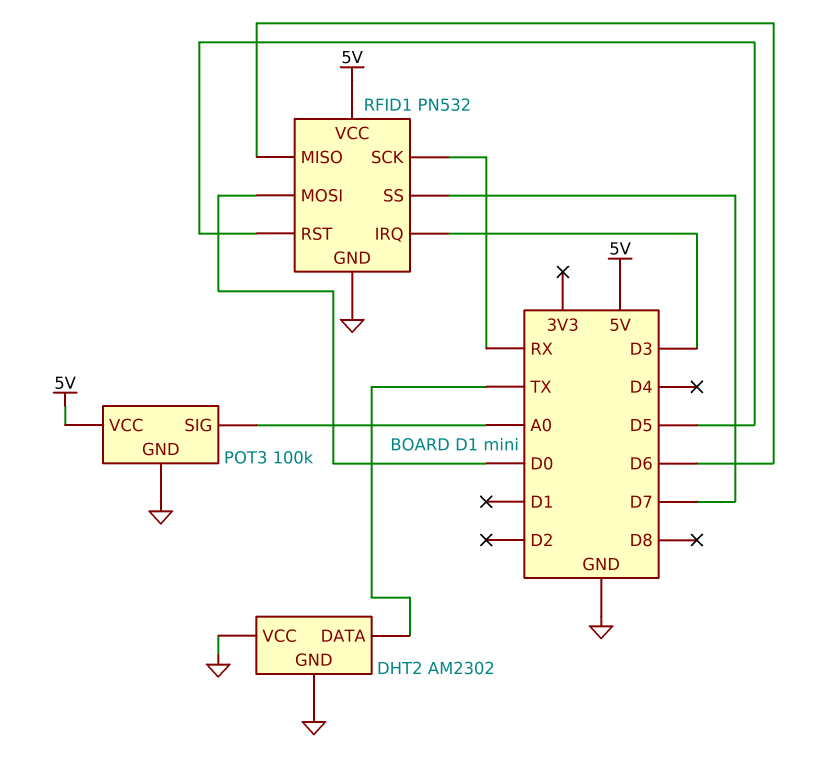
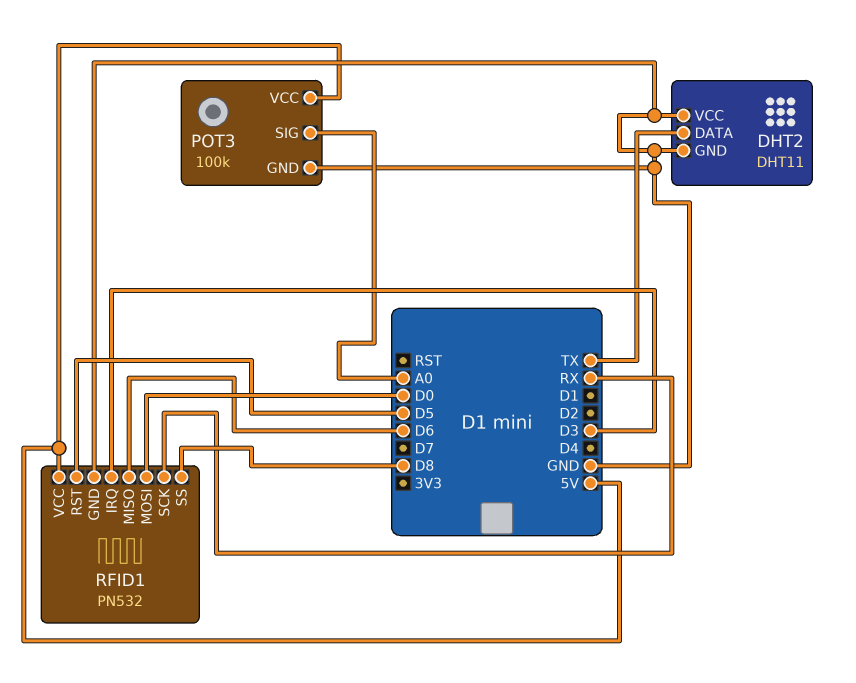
DHT2: AM2302 -> DHT11
RFID1 pin SS: D7 -> D8

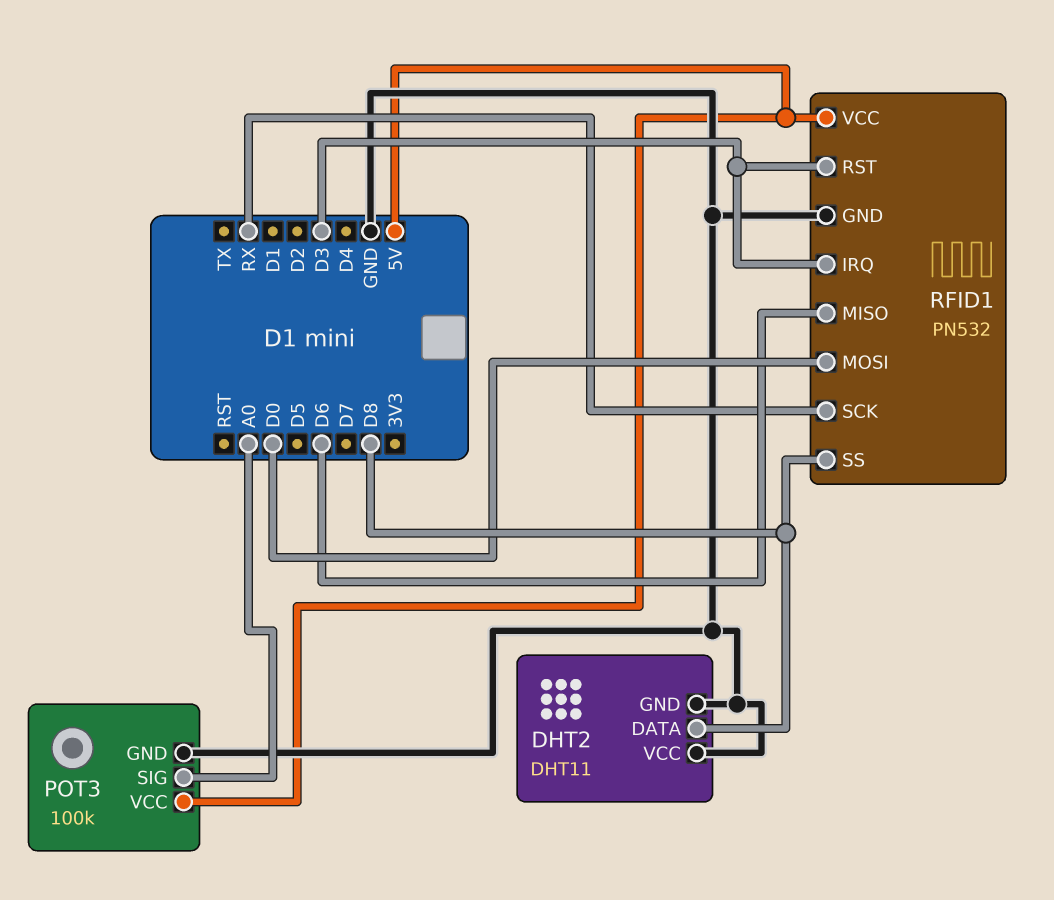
DHT2 pin DATA: TX -> D8
RFID1 pin RST: D5 -> D3

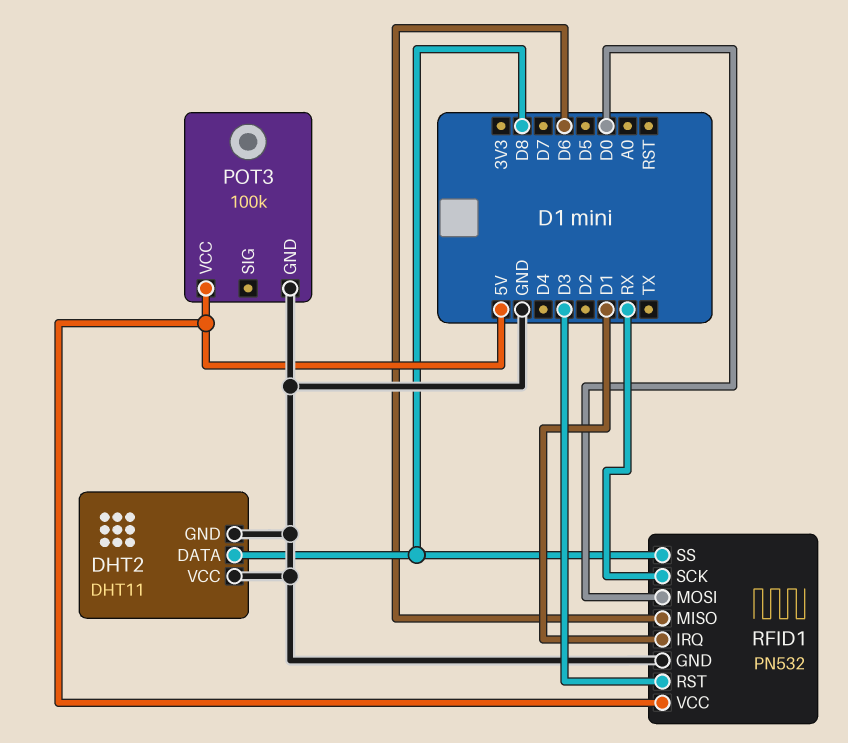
POT3 pin SIG: A0 -> none
RFID1 pin IRQ: D3 -> D1

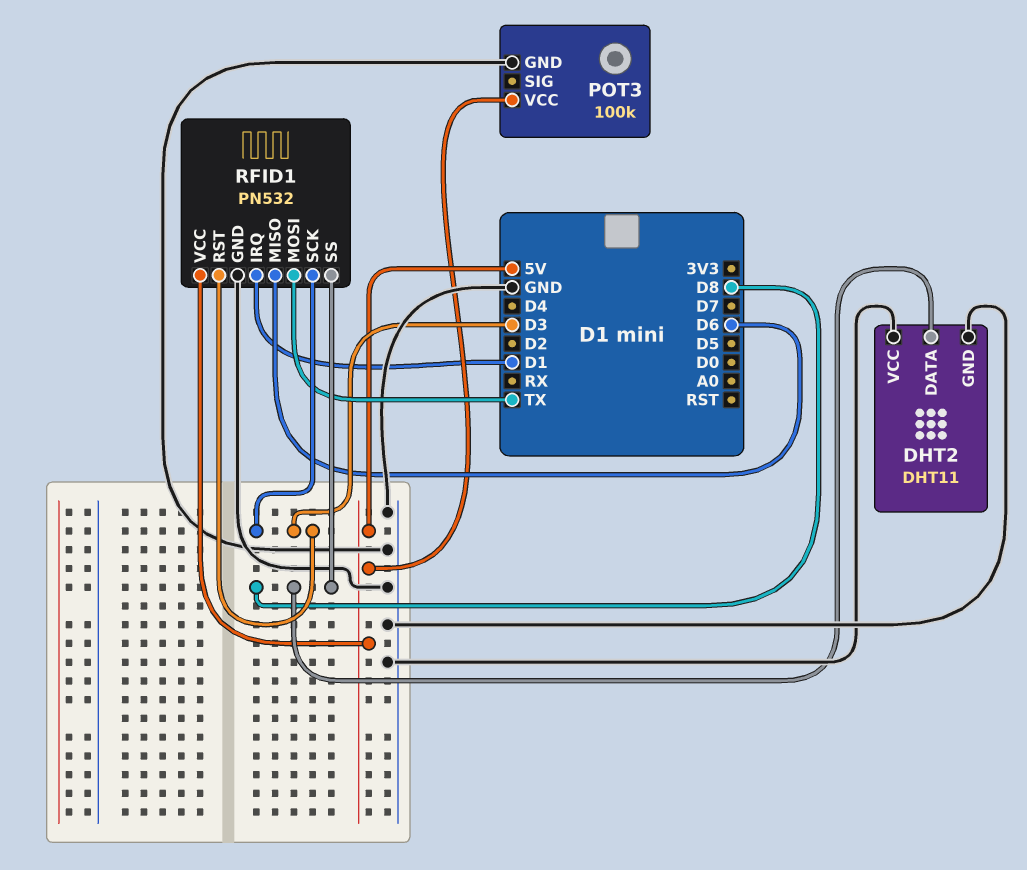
RFID1 pin MOSI: D0 -> TX
RFID1 pin SCK: RX -> D3

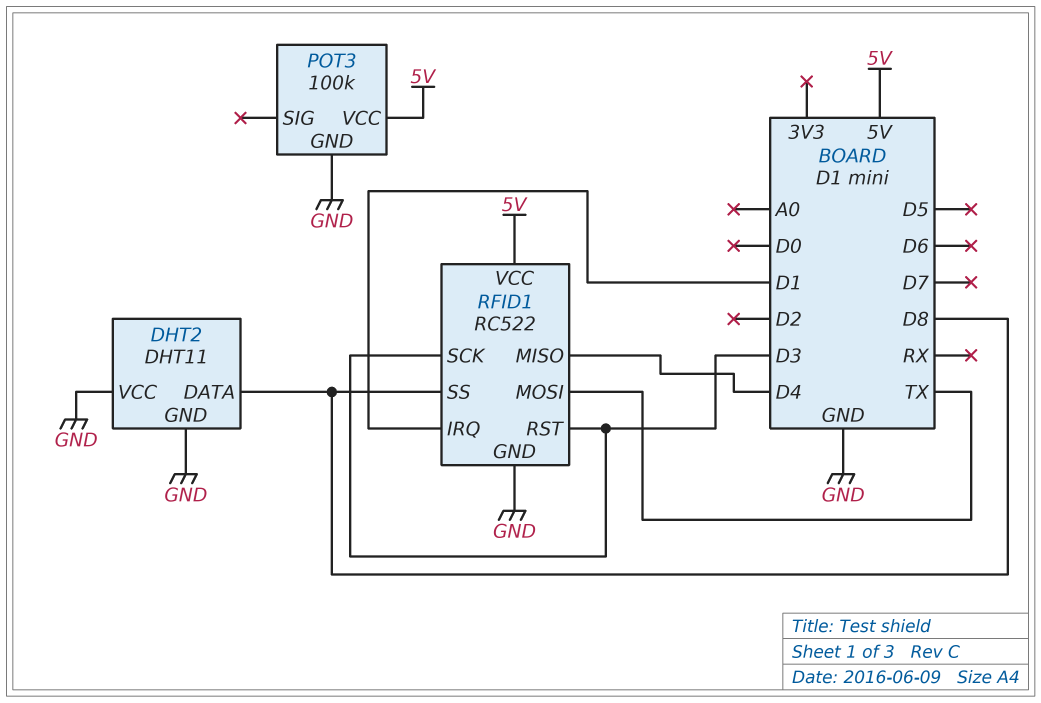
RFID1: PN532 -> RC522
RFID1 pin MISO: D6 -> D4

